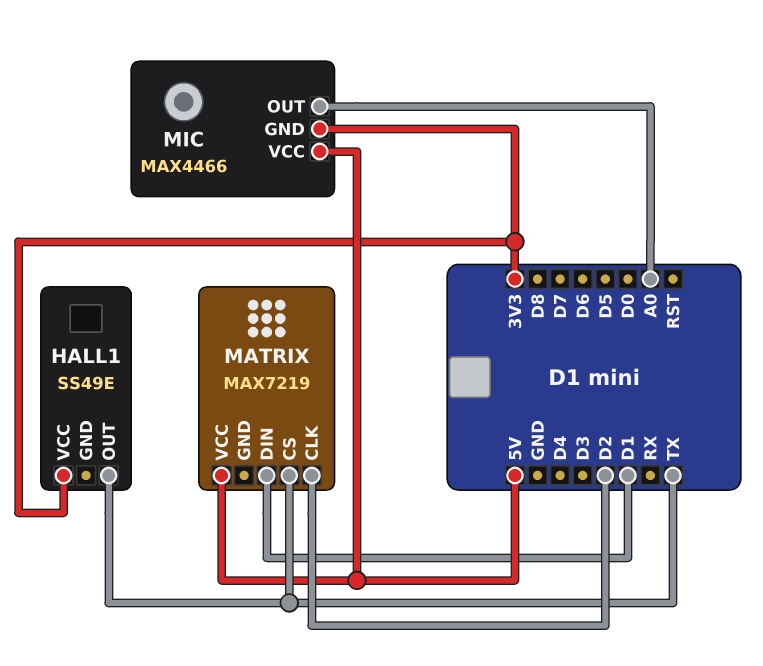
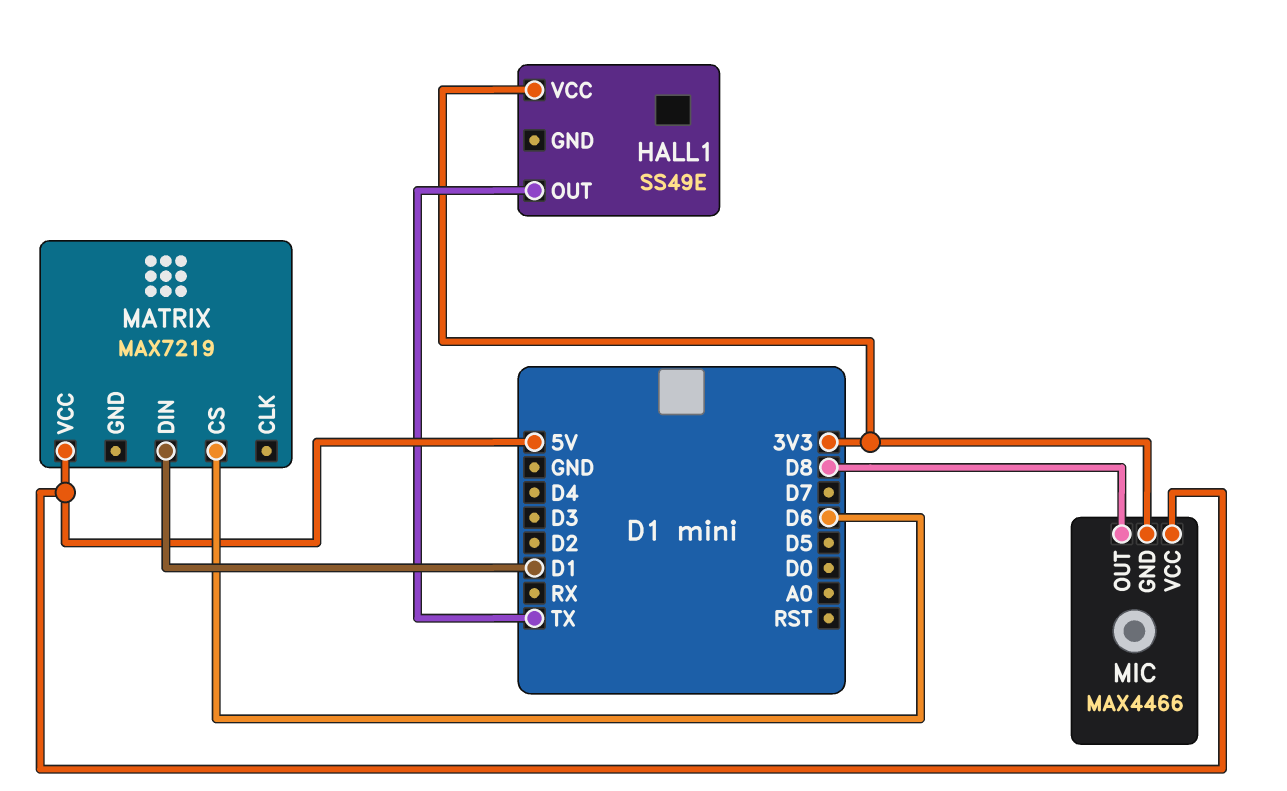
MATRIX pin CLK: D2 -> none
MATRIX pin CS: TX -> D6
MIC pin OUT: A0 -> D8

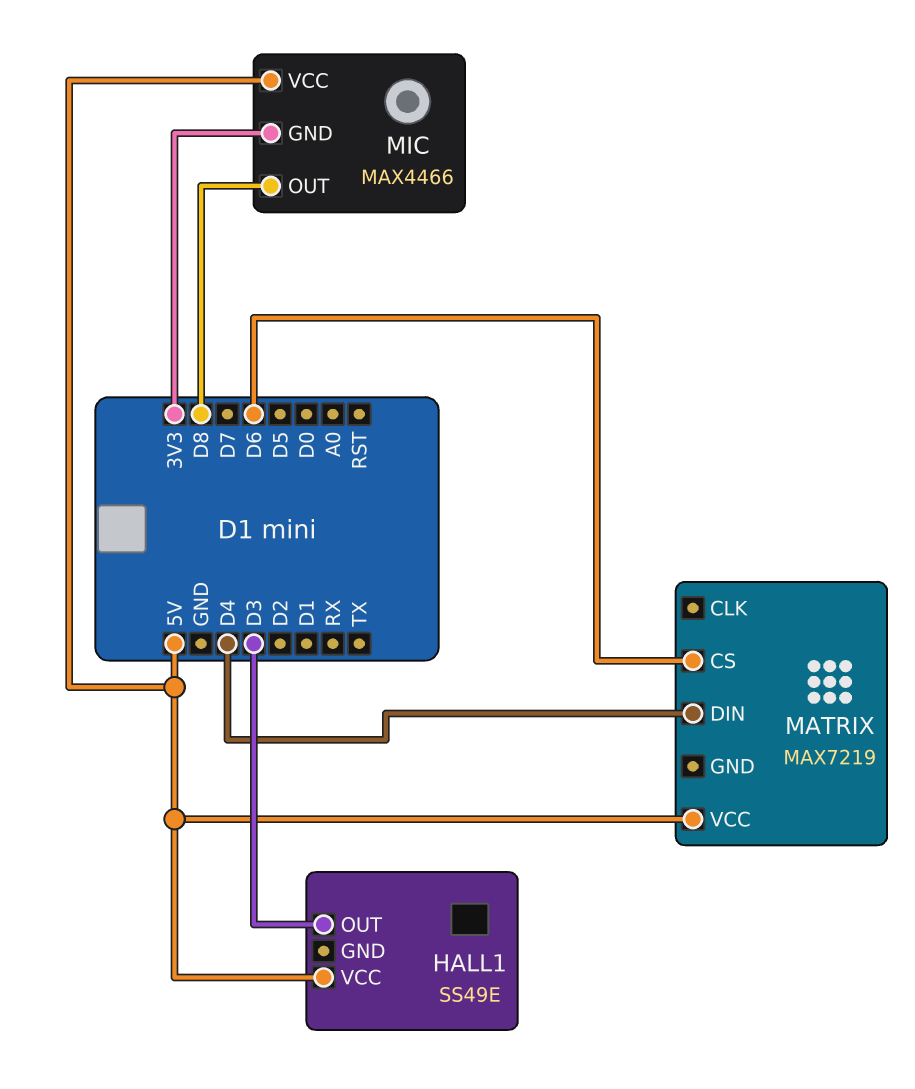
HALL1 pin OUT: TX -> D3
HALL1 pin VCC: 3V3 -> 5V
MATRIX pin DIN: D1 -> D4

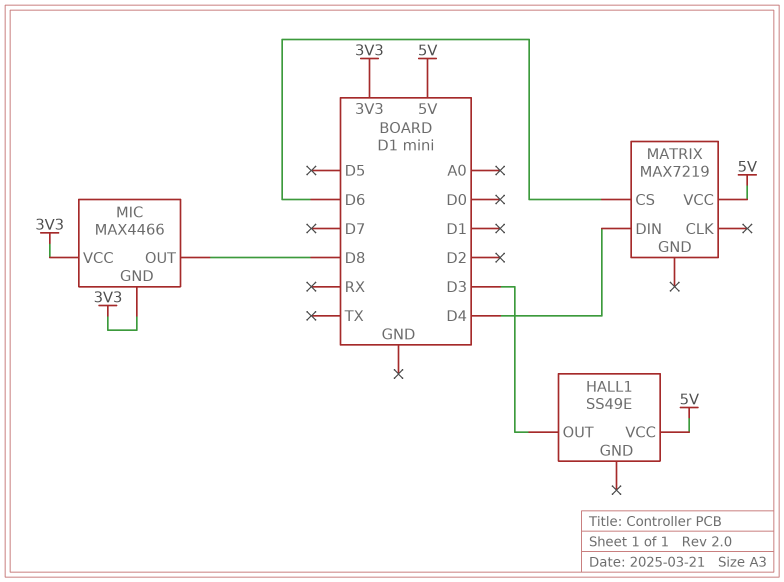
MIC pin VCC: 5V -> 3V3

